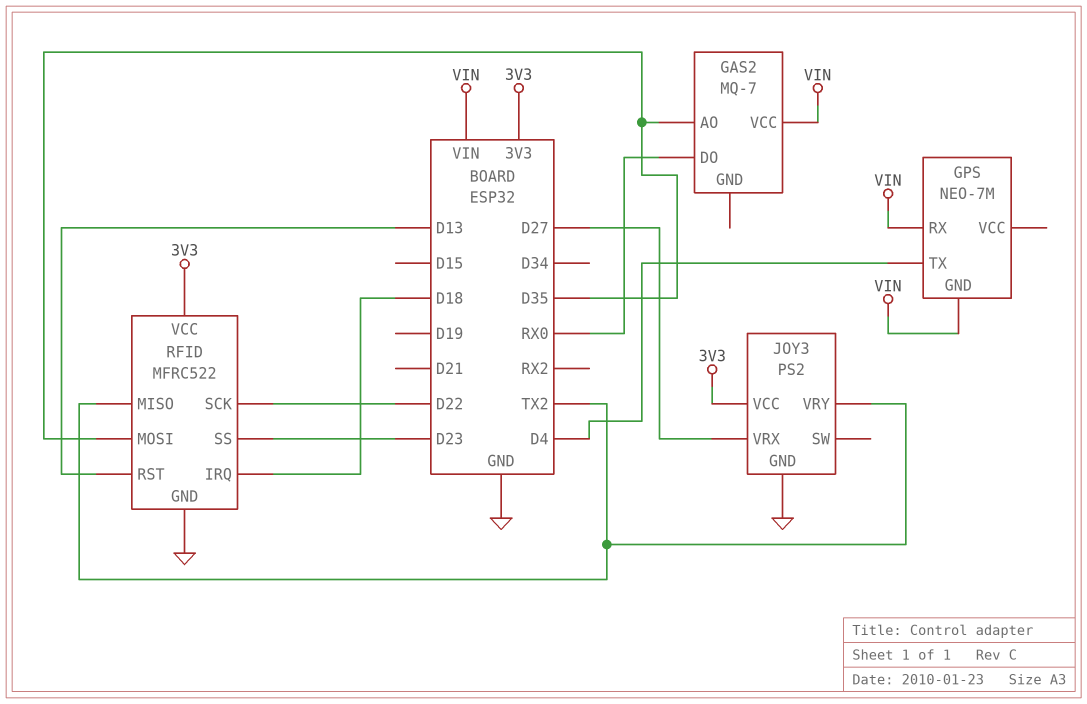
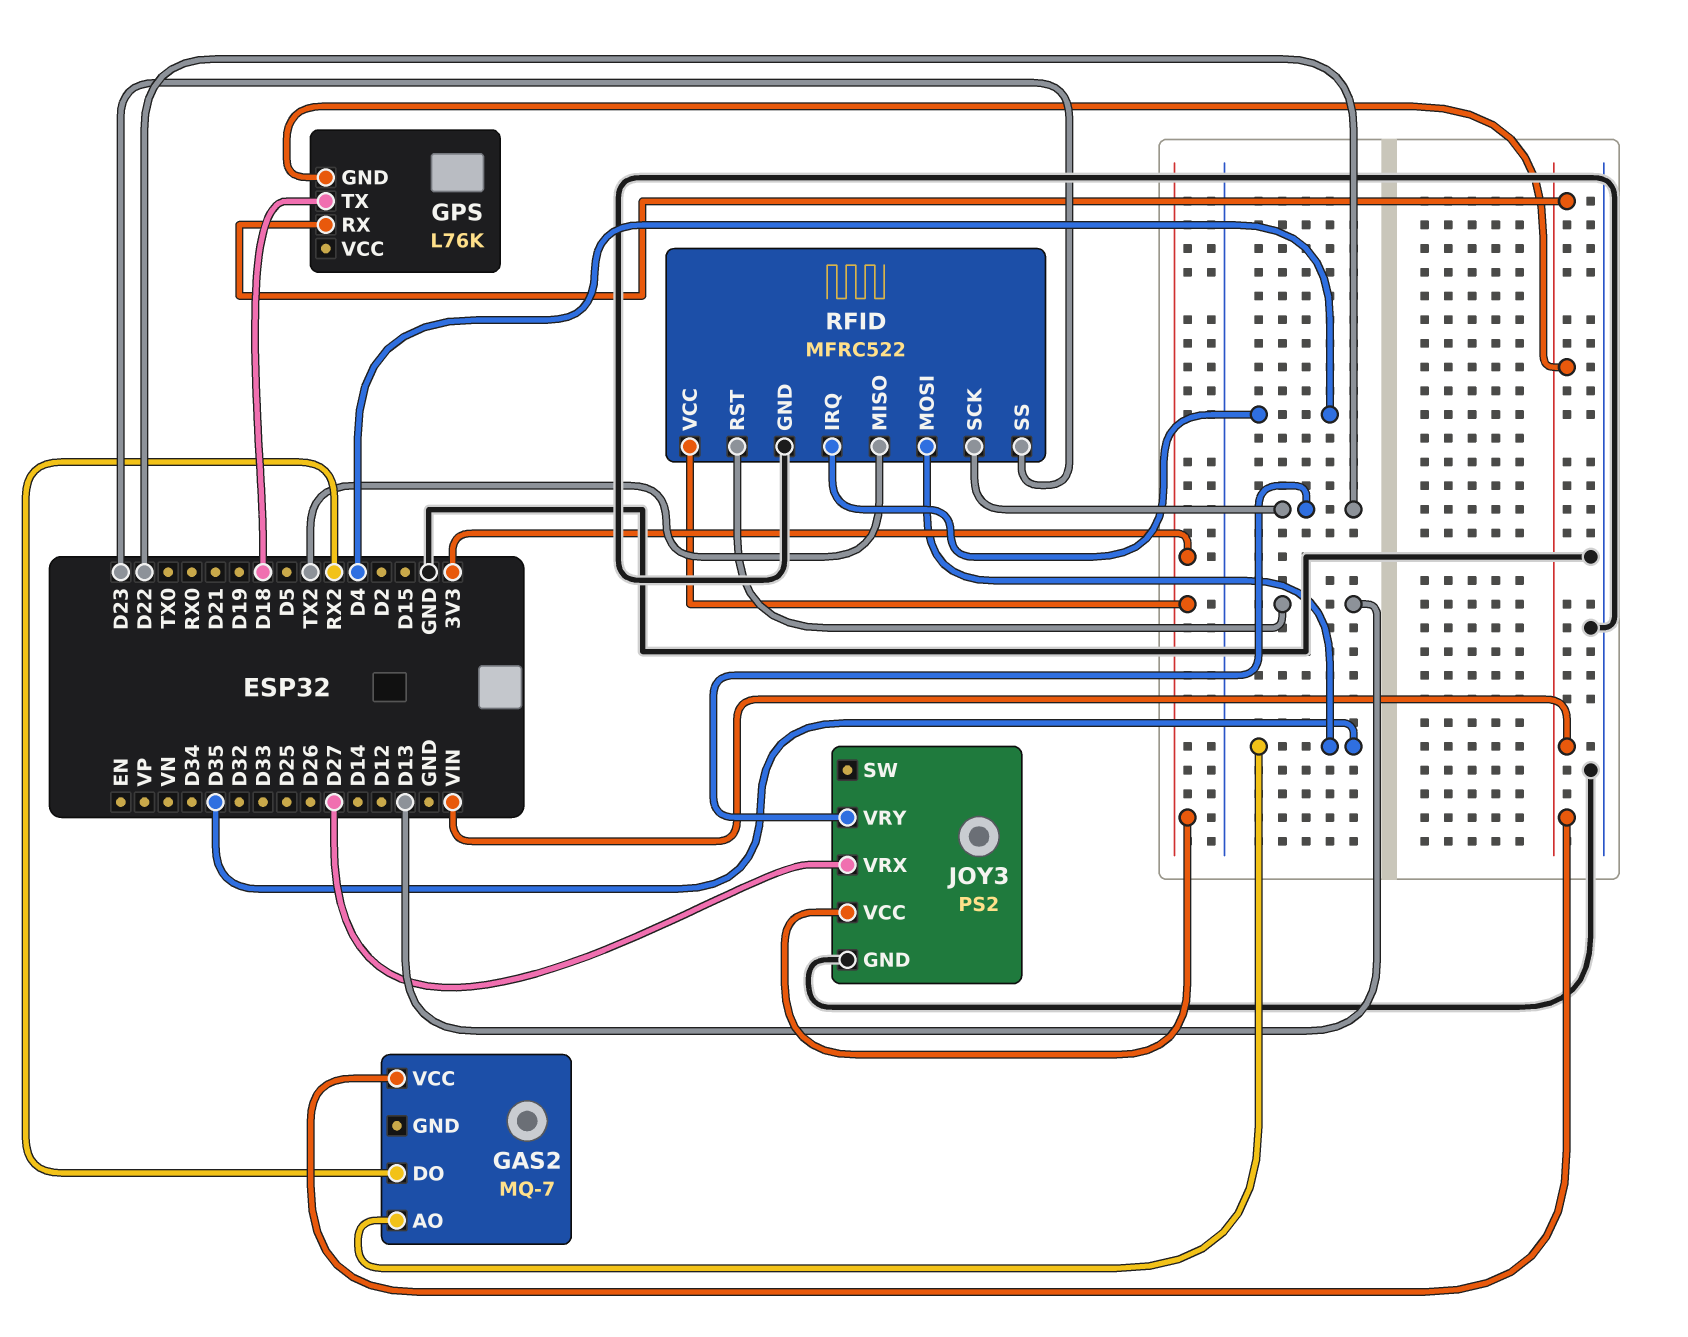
GAS2 pin DO: RX0 -> RX2
GPS: NEO-7M -> L76K
GPS pin TX: D4 -> D18
JOY3 pin VRY: TX2 -> D22
RFID pin IRQ: D18 -> D4

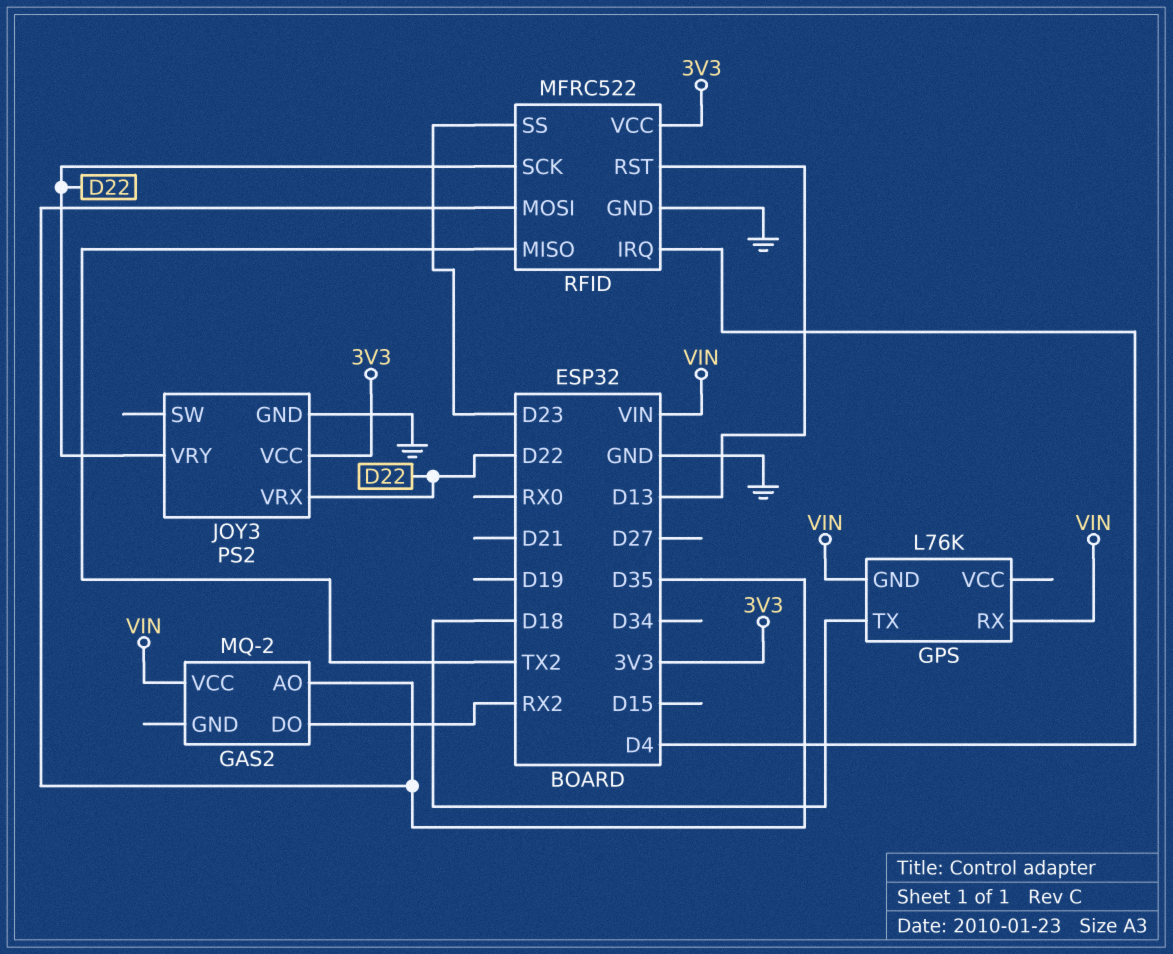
GAS2: MQ-7 -> MQ-2
JOY3 pin VRX: D27 -> D22

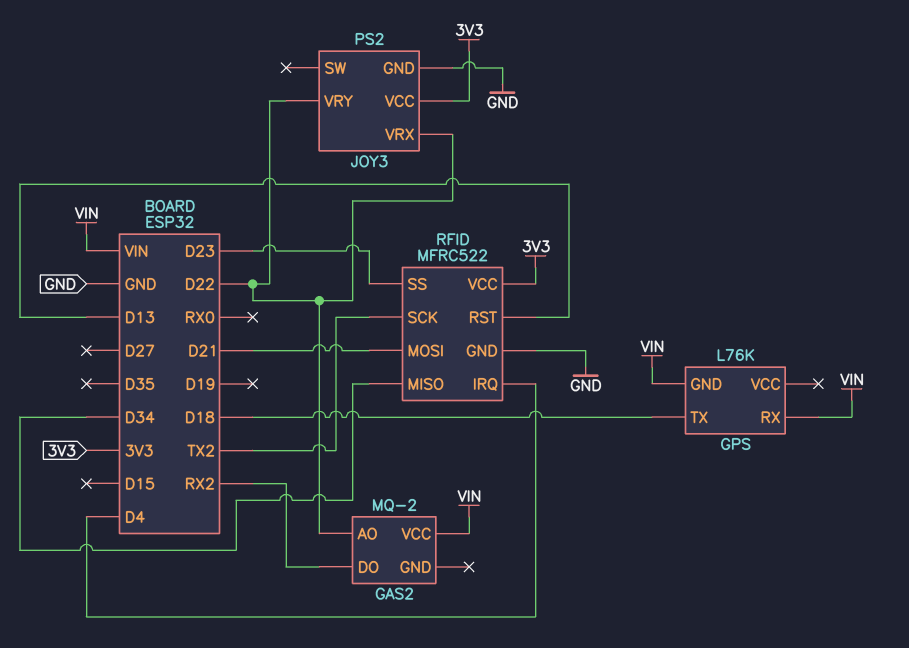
GAS2 pin AO: D35 -> D22
RFID pin MISO: TX2 -> D34
RFID pin MOSI: D35 -> D21
RFID pin SCK: D22 -> TX2

